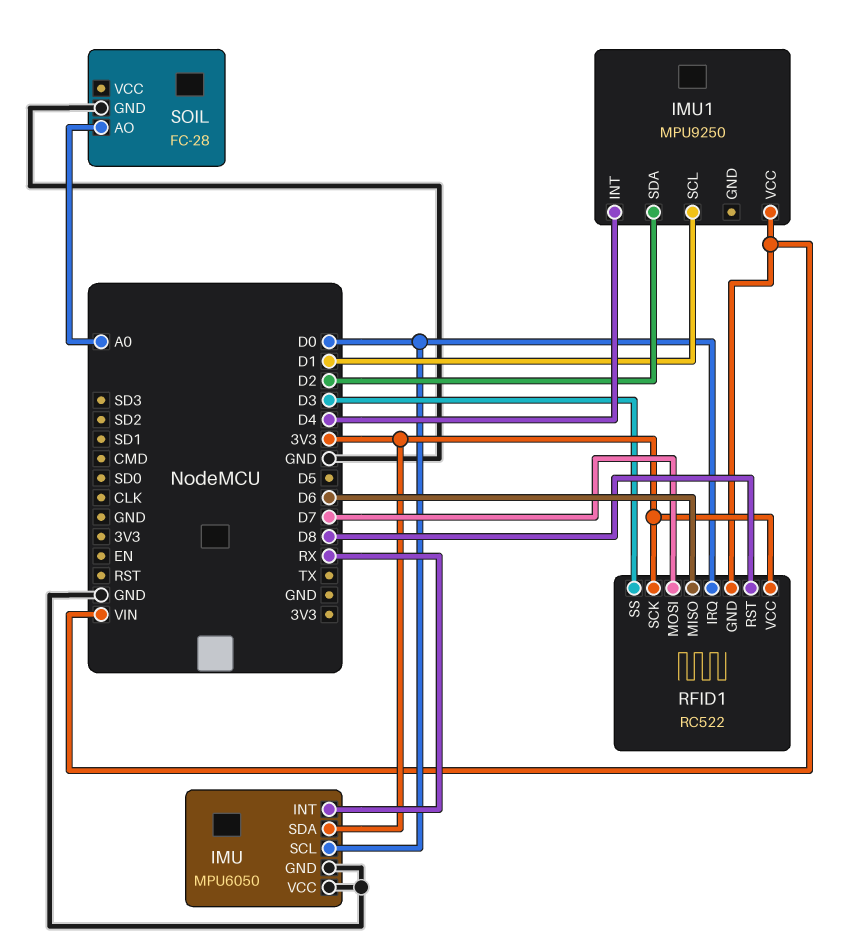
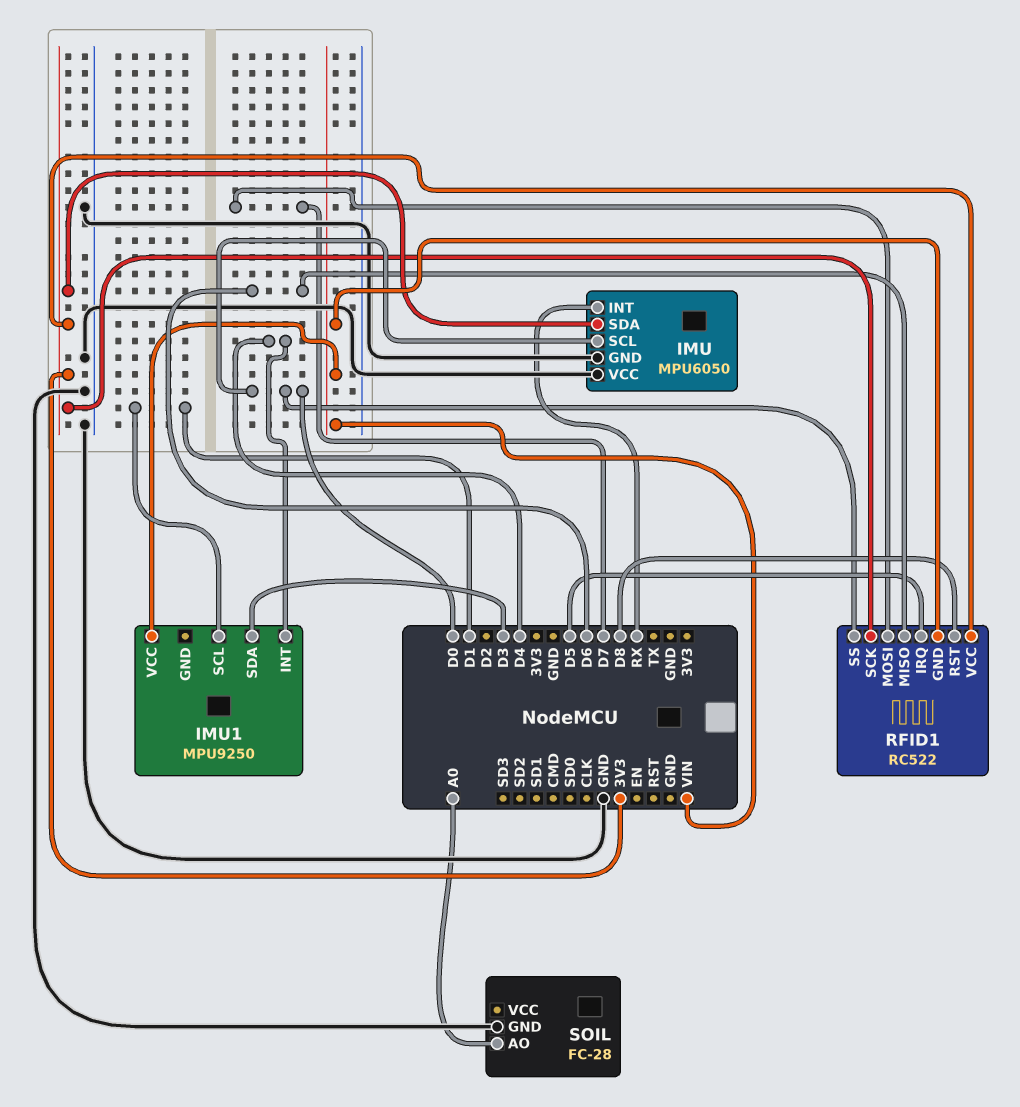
IMU1 pin SDA: D2 -> D3
RFID1 pin IRQ: D0 -> D5
RFID1 pin SS: D3 -> D0

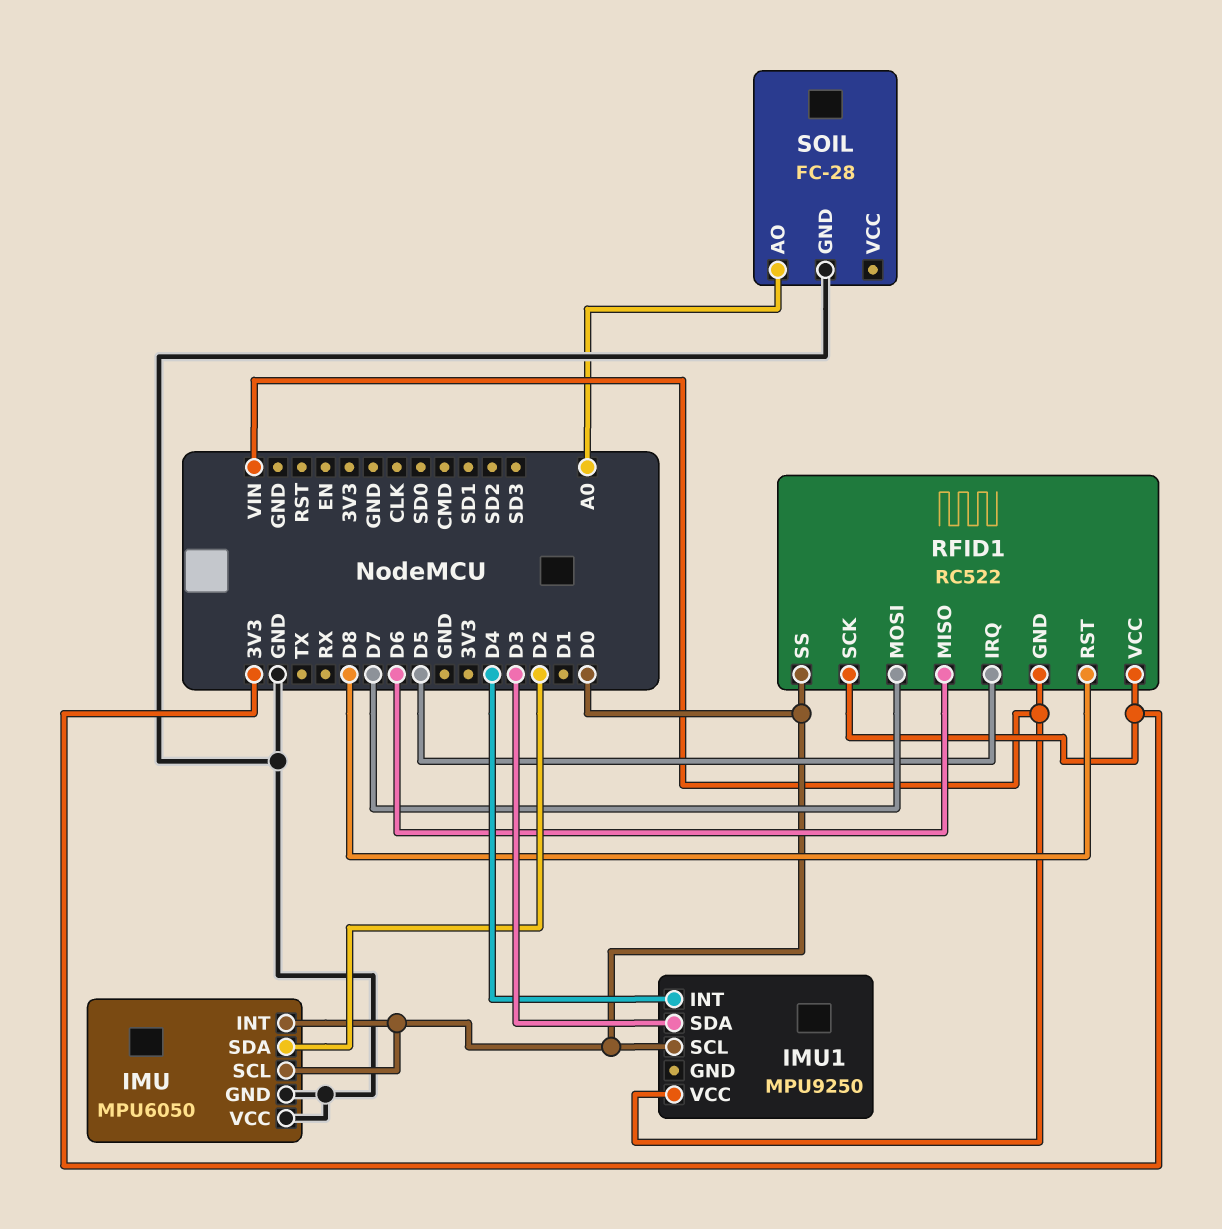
IMU pin INT: RX -> D0
IMU pin SDA: 3V3 -> D2
IMU1 pin SCL: D1 -> D0

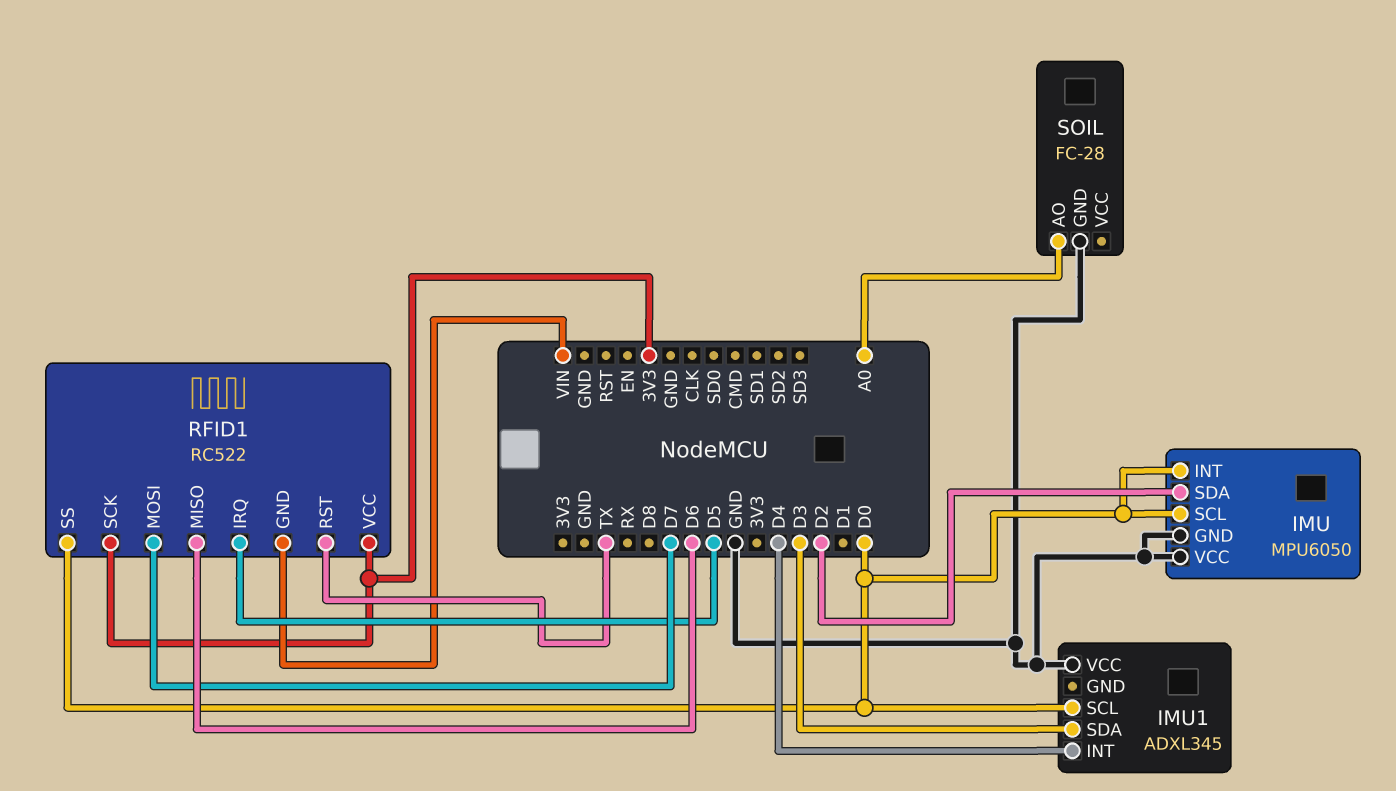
IMU1: MPU9250 -> ADXL345
IMU1 pin VCC: VIN -> GND
RFID1 pin RST: D8 -> TX

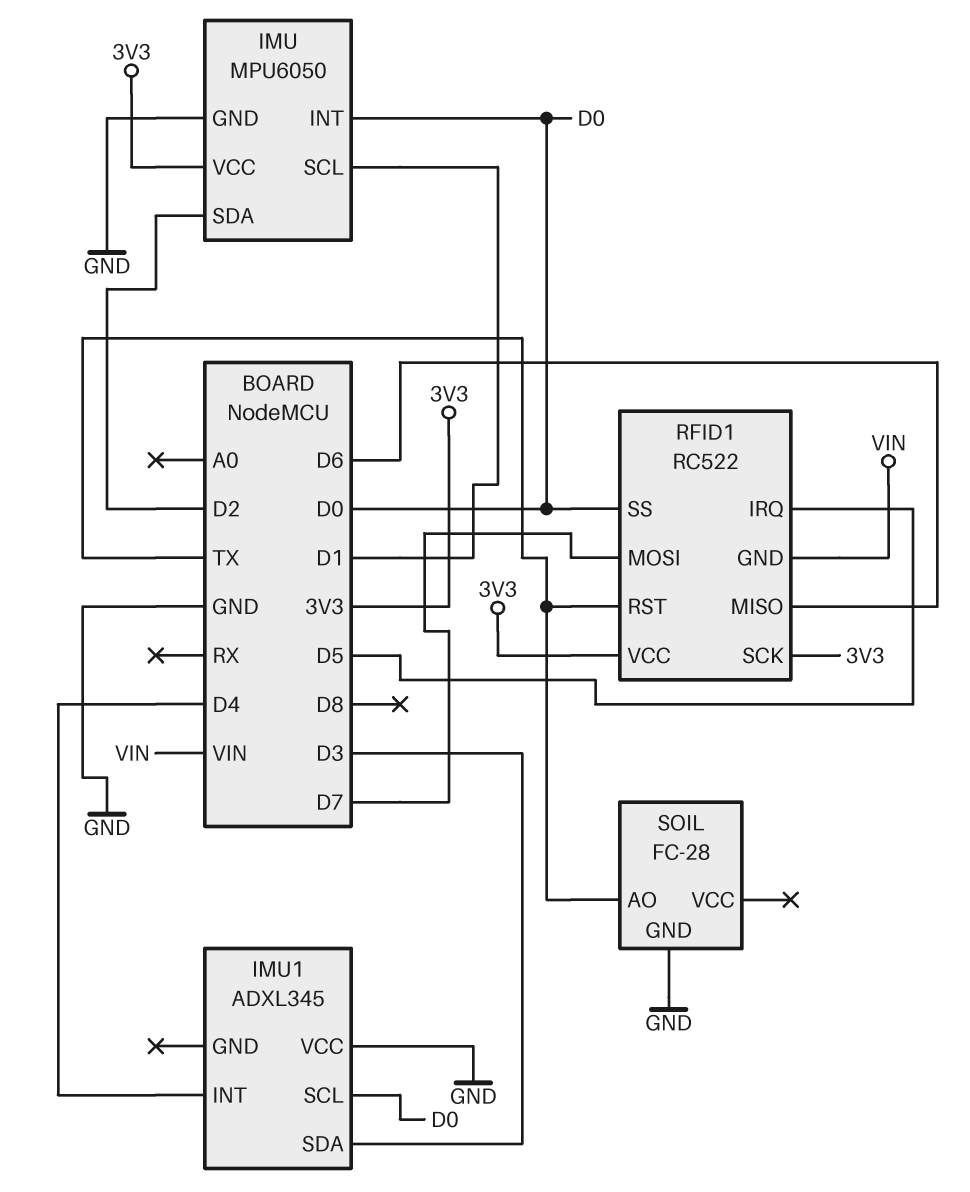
IMU pin SCL: D0 -> D1
IMU pin VCC: GND -> 3V3
SOIL pin AO: A0 -> TX

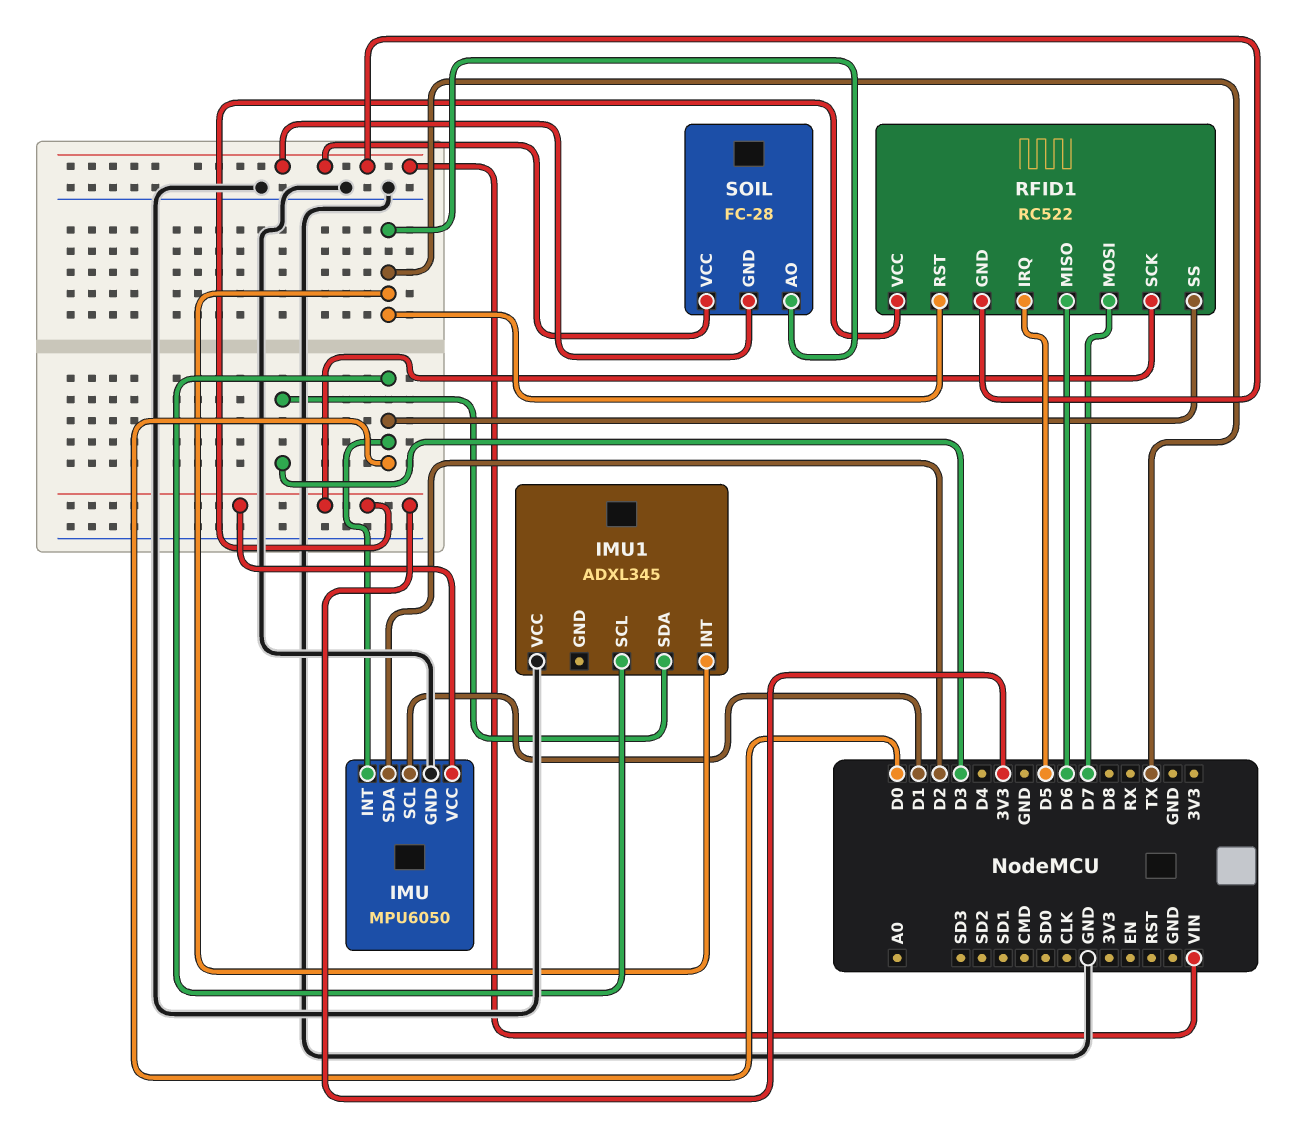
IMU1 pin INT: D4 -> TX
SOIL pin GND: GND -> VIN
SOIL pin VCC: none -> VIN

